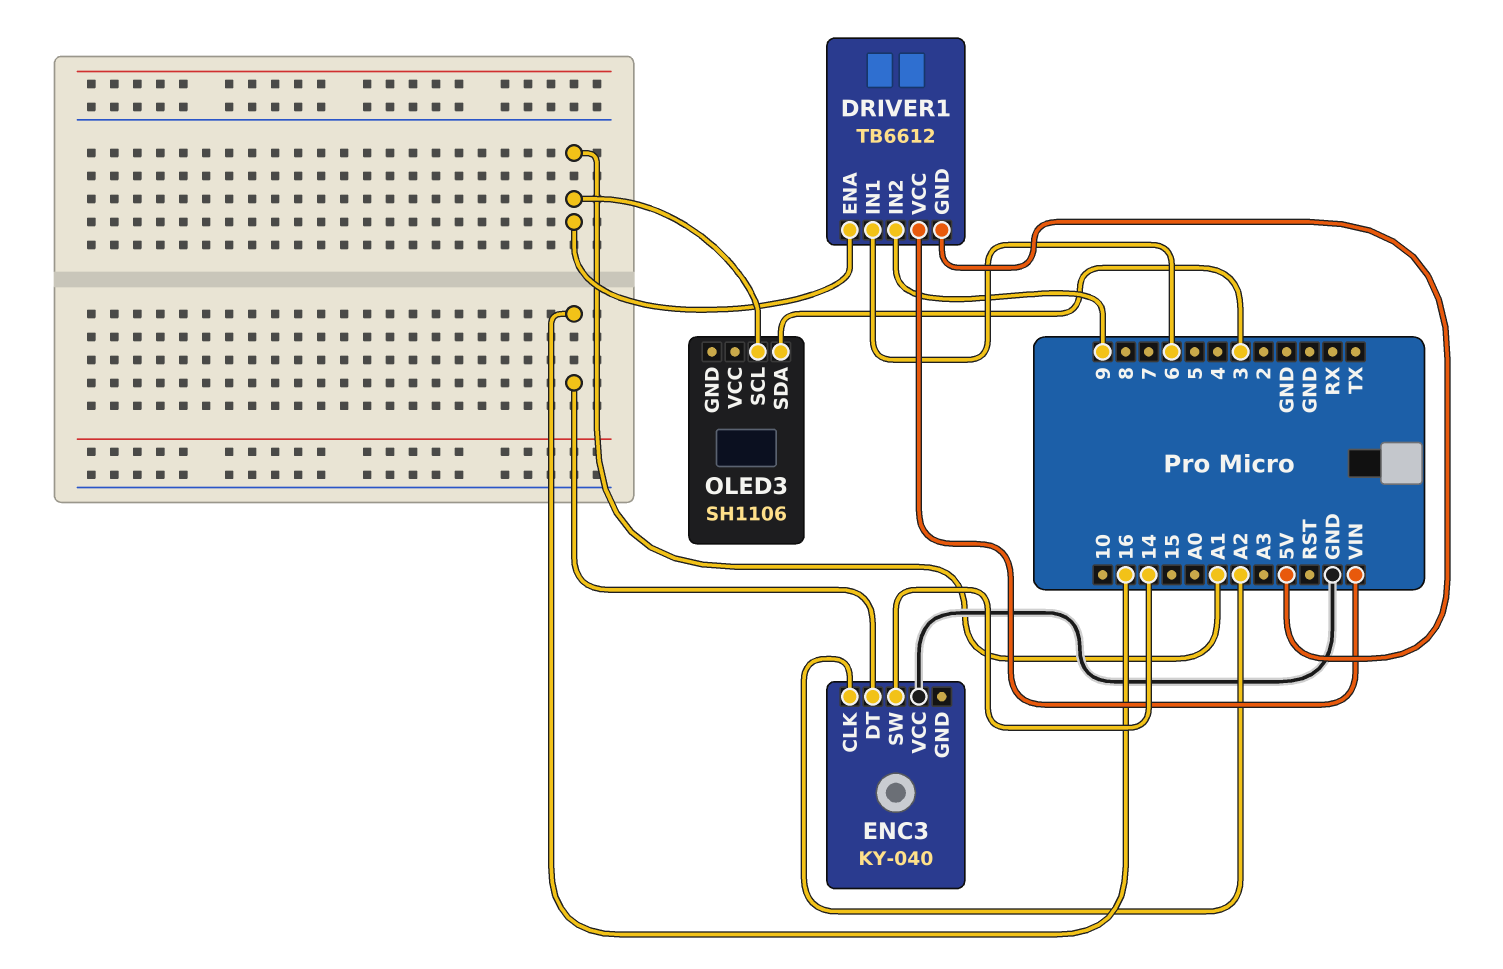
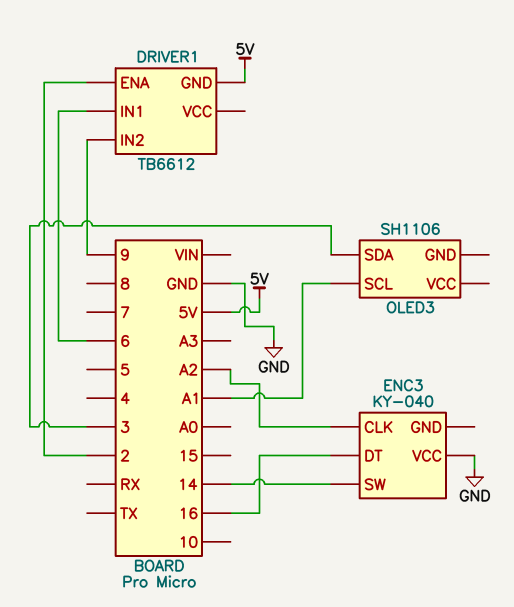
DRIVER1 pin ENA: A1 -> 2
DRIVER1 pin VCC: VIN -> none

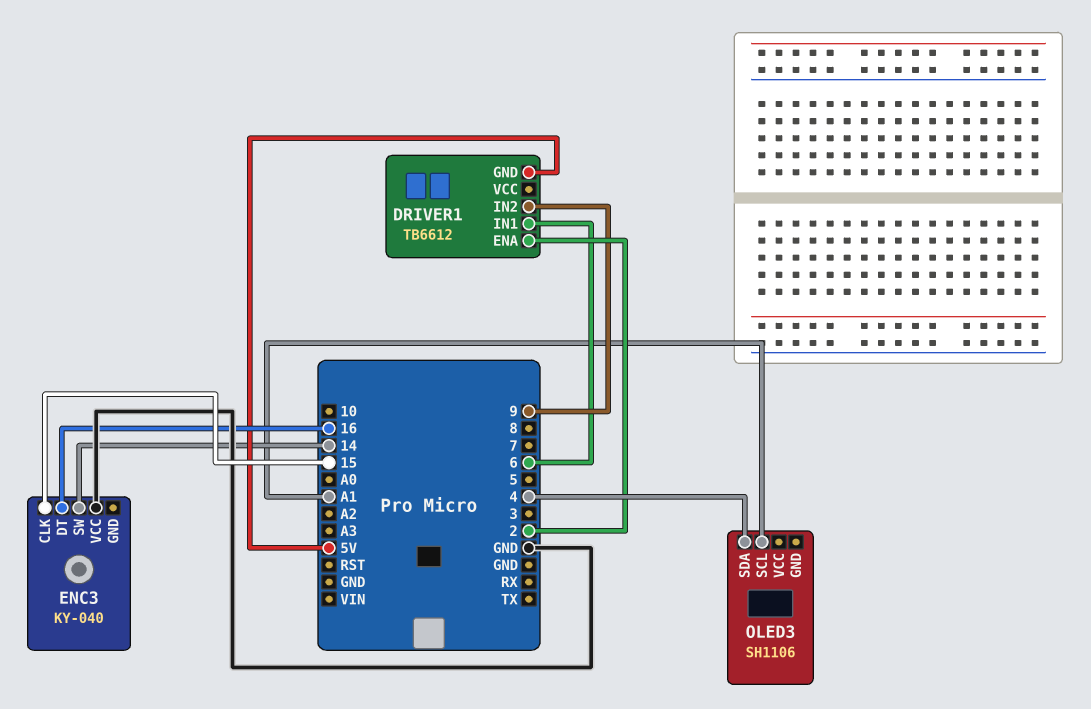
ENC3 pin CLK: A2 -> 15
OLED3 pin SDA: 3 -> 4

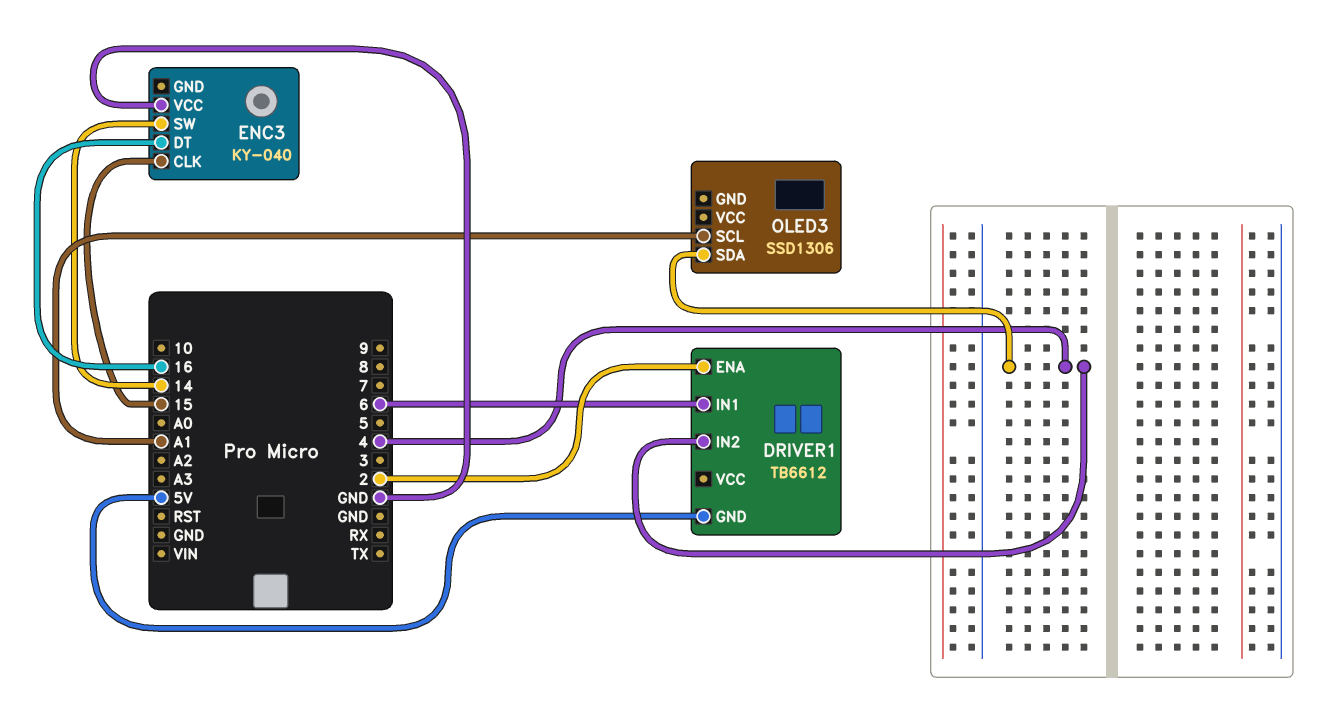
DRIVER1 pin IN2: 9 -> 4
OLED3: SH1106 -> SSD1306

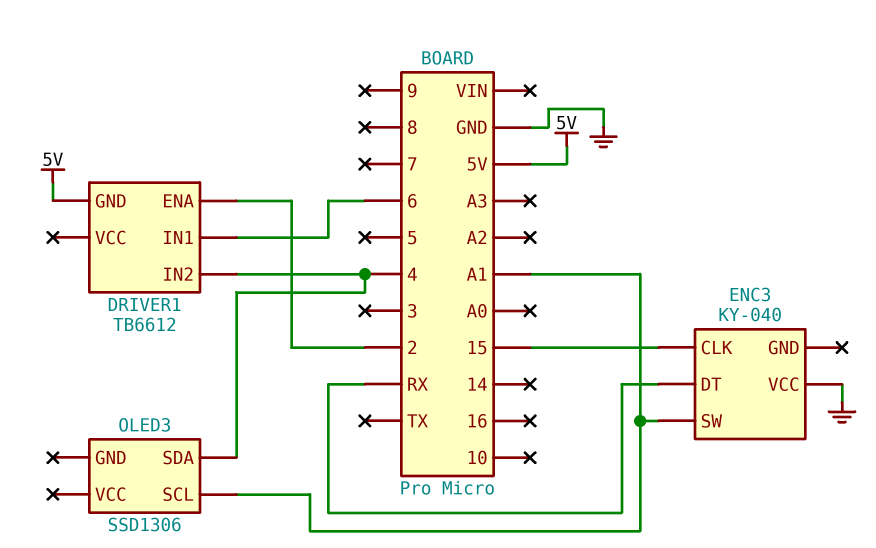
ENC3 pin DT: 16 -> RX
ENC3 pin SW: 14 -> A1

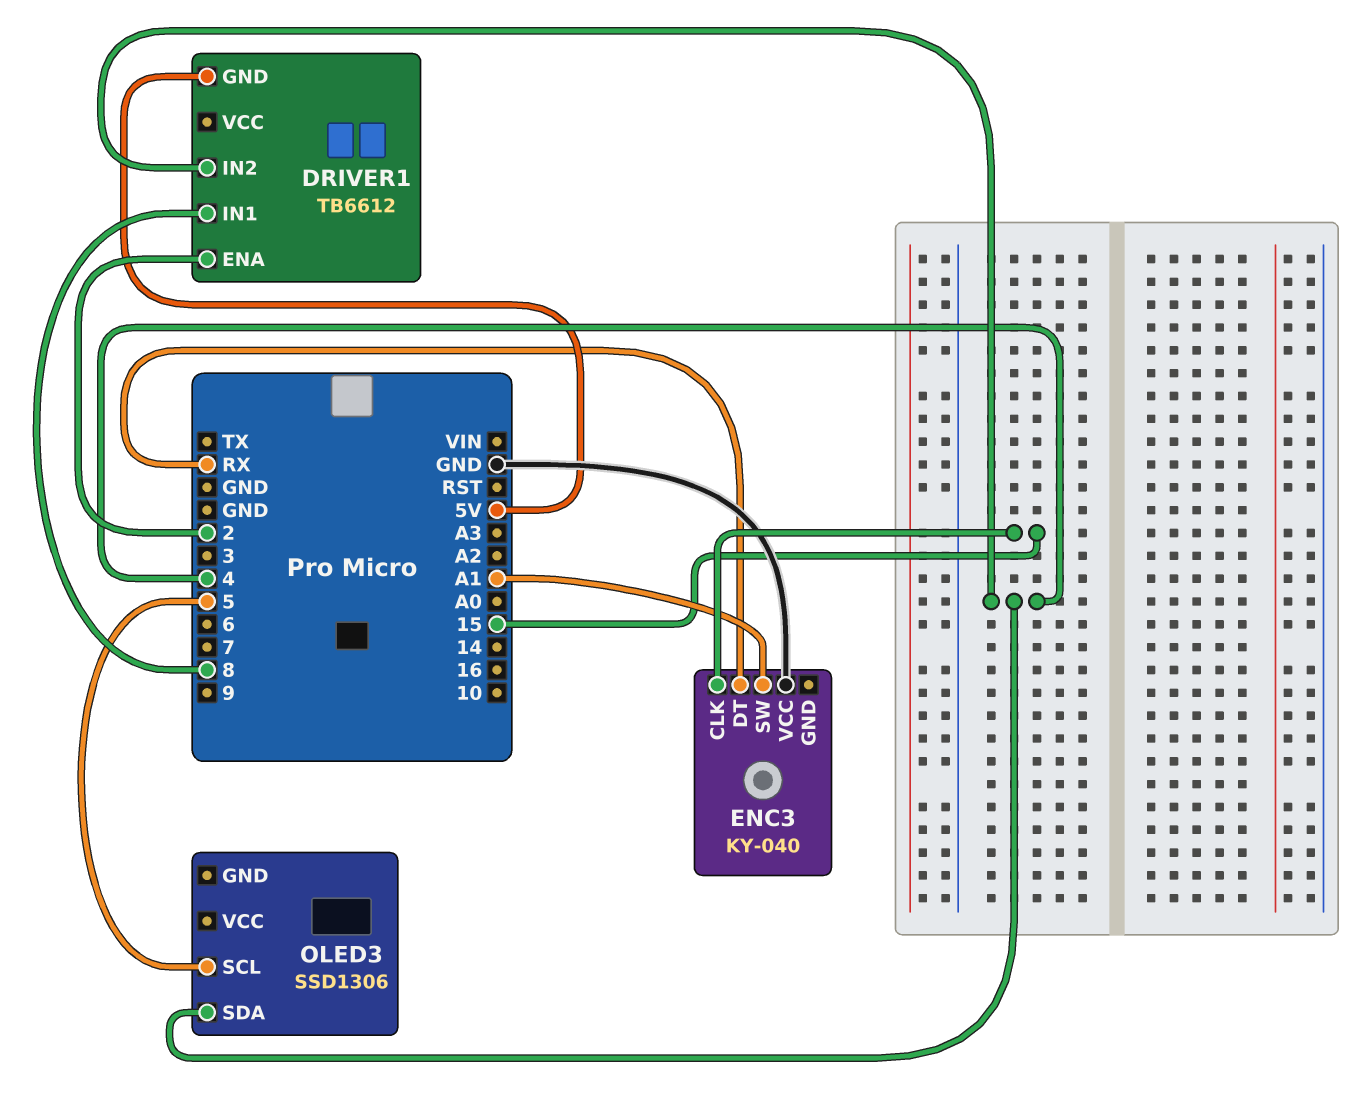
DRIVER1 pin IN1: 6 -> 8
OLED3 pin SCL: A1 -> 5

